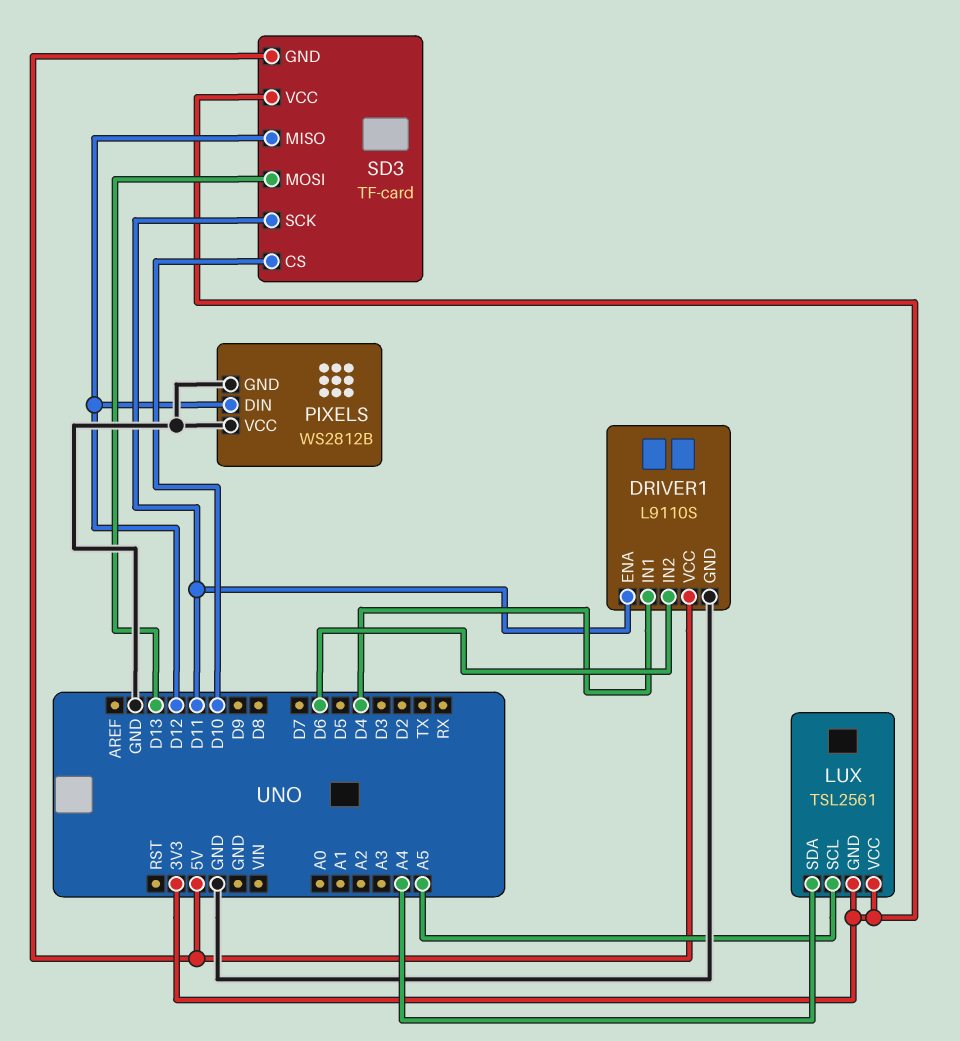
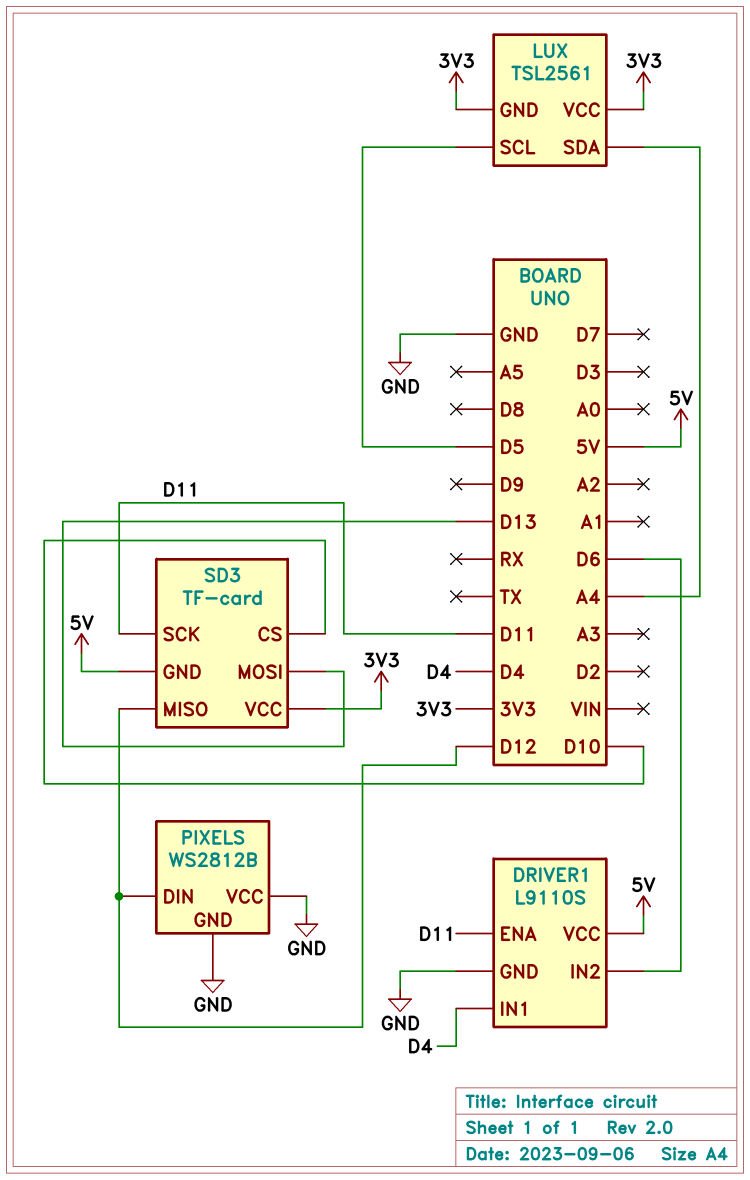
LUX pin SCL: A5 -> D5

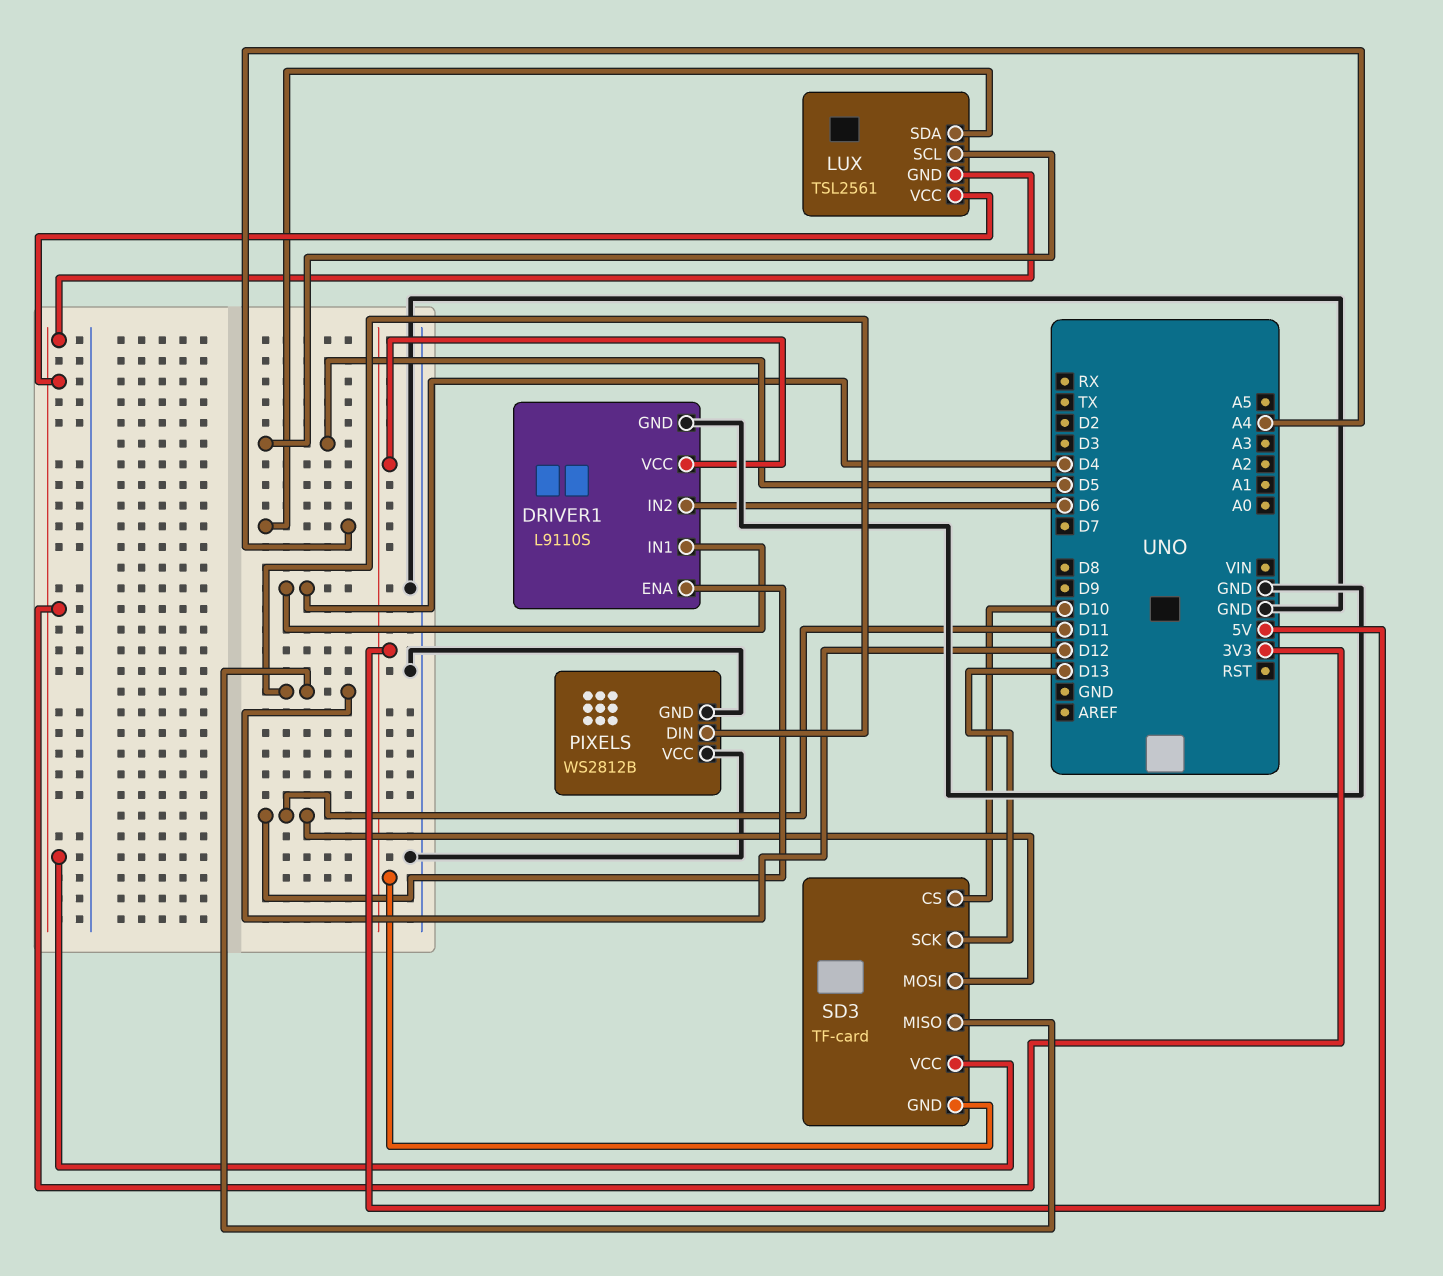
SD3 pin MOSI: D13 -> D11
SD3 pin SCK: D11 -> D13

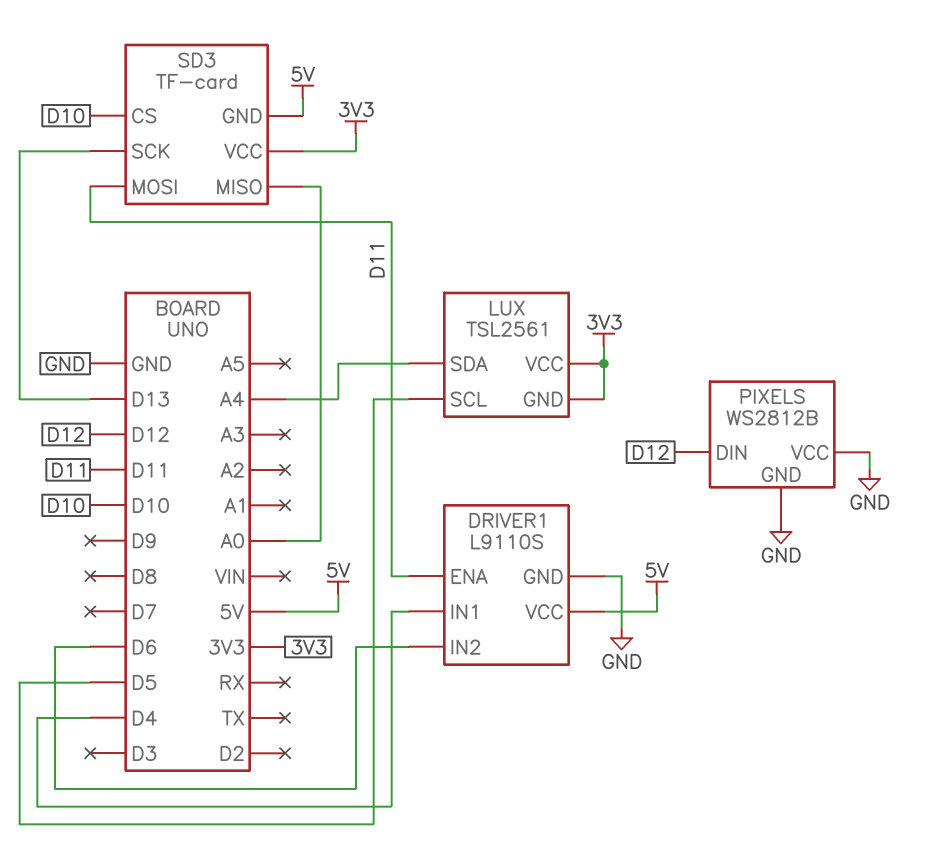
SD3 pin MISO: D12 -> A0

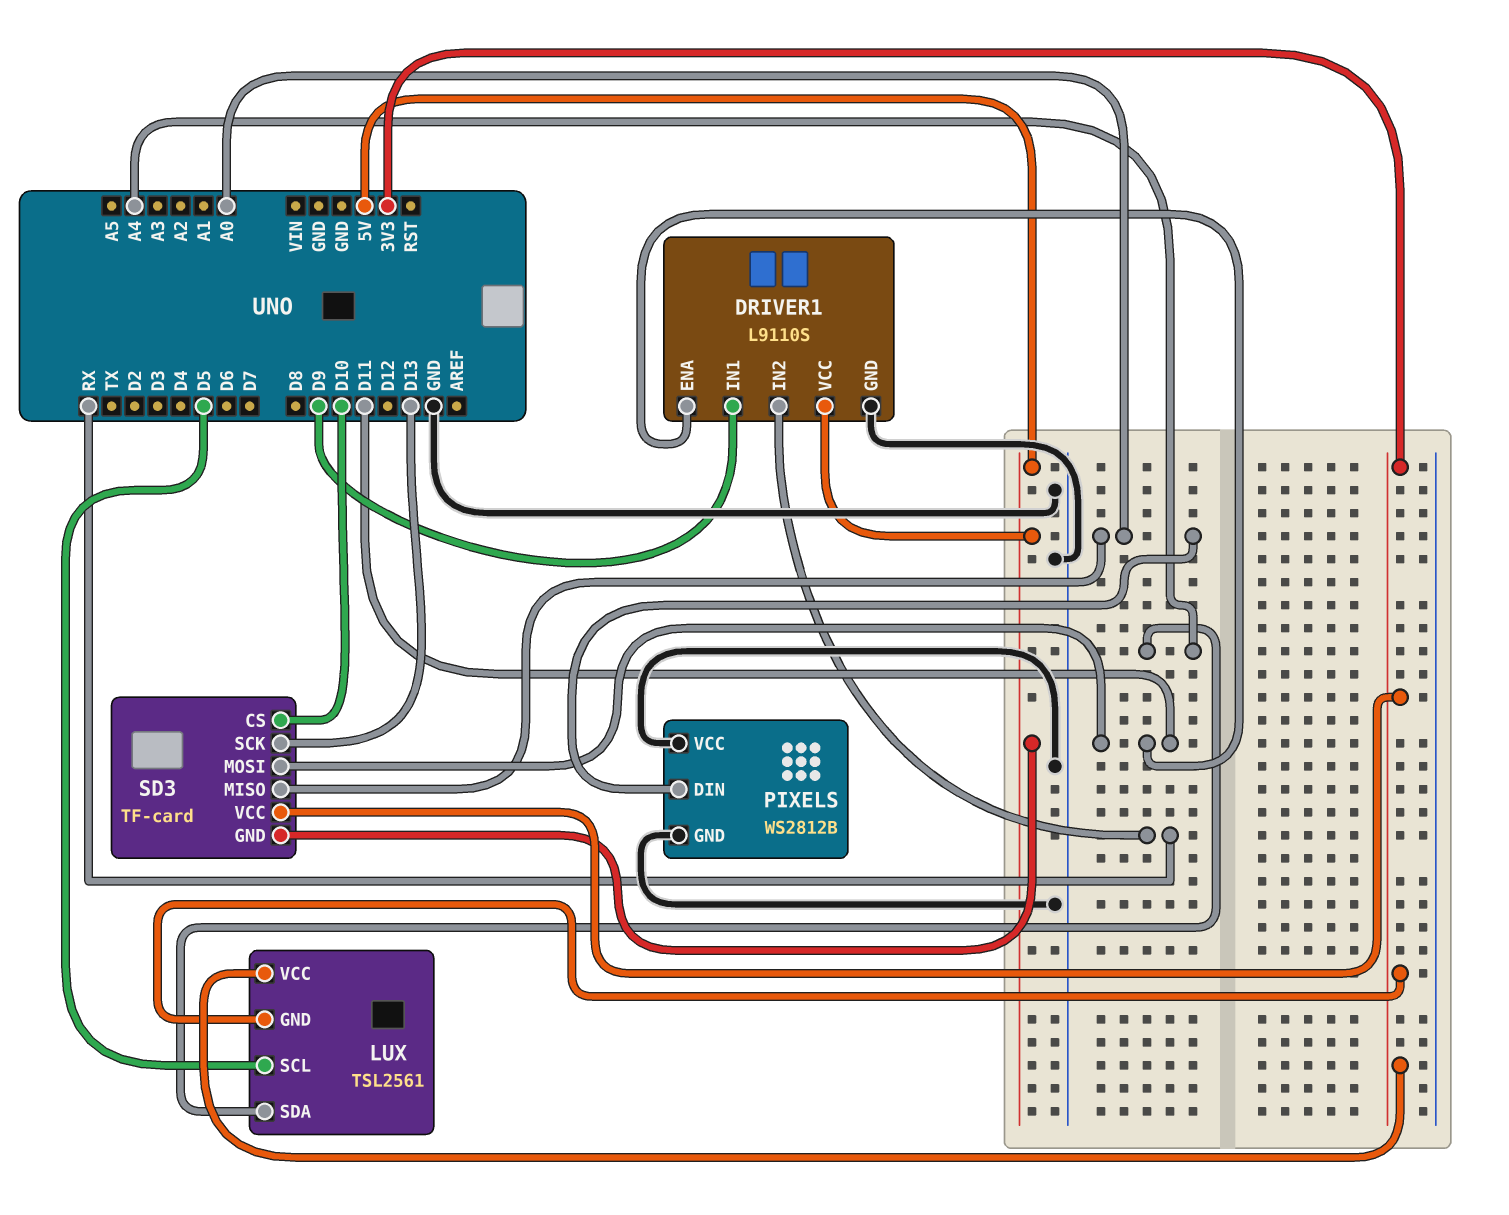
DRIVER1 pin IN1: D4 -> D9
DRIVER1 pin IN2: D6 -> RX
PIXELS pin DIN: D12 -> A0

